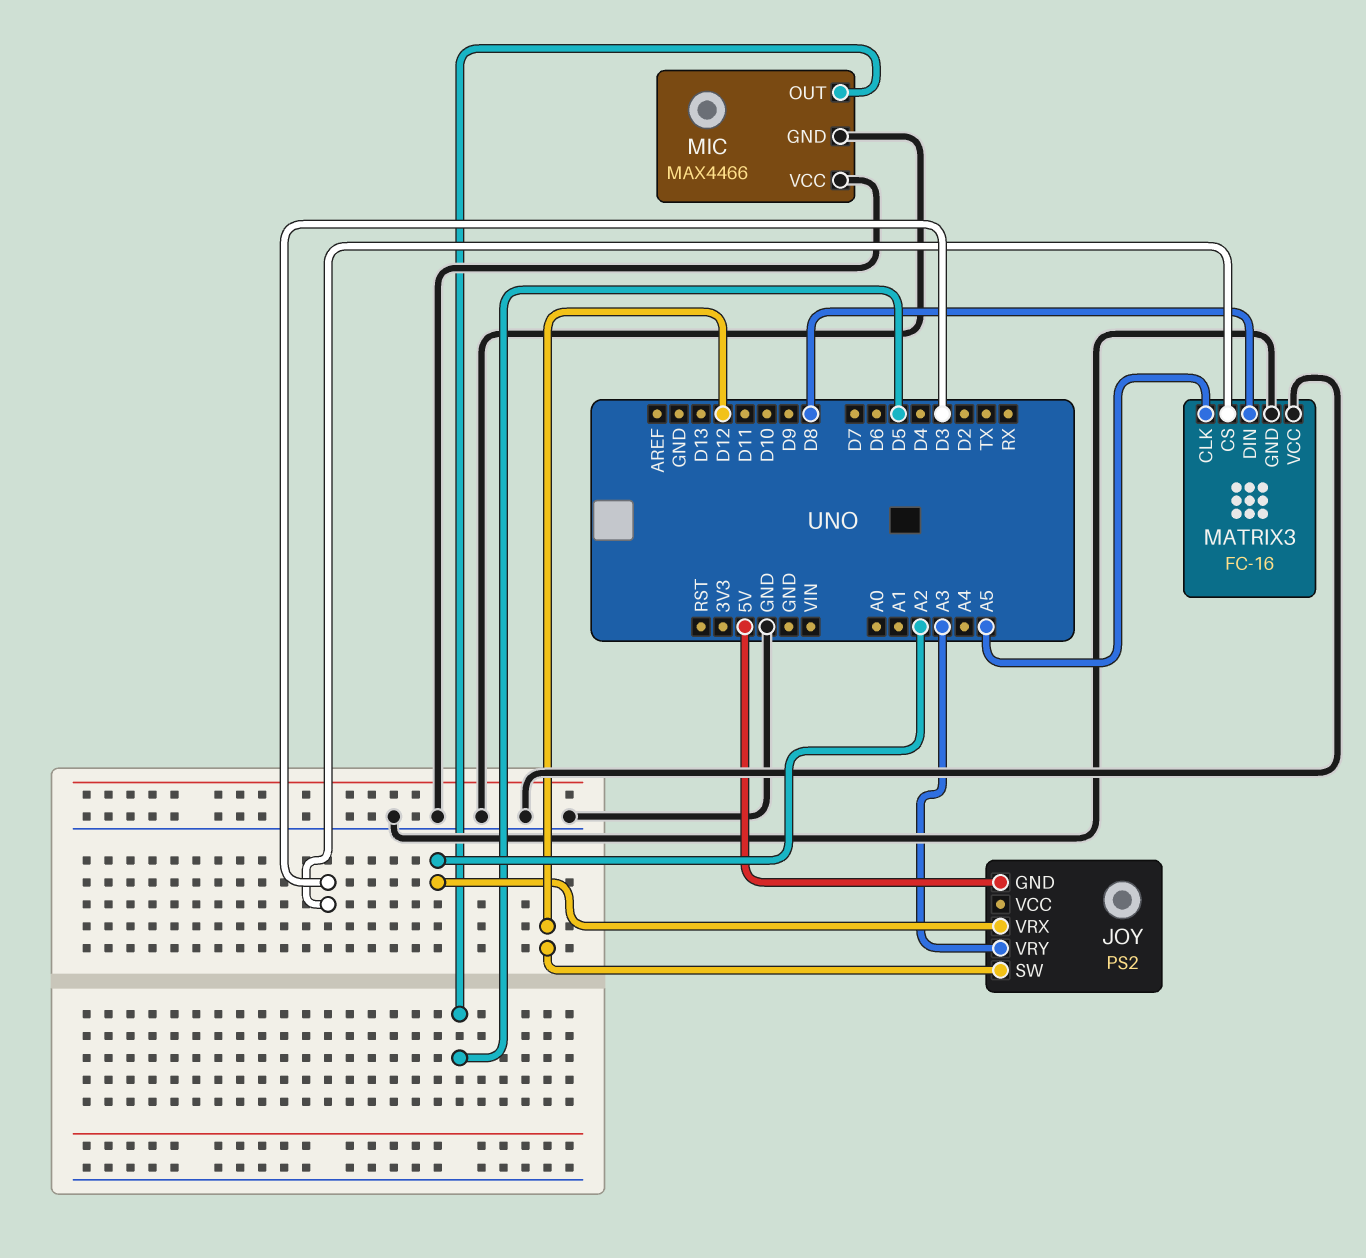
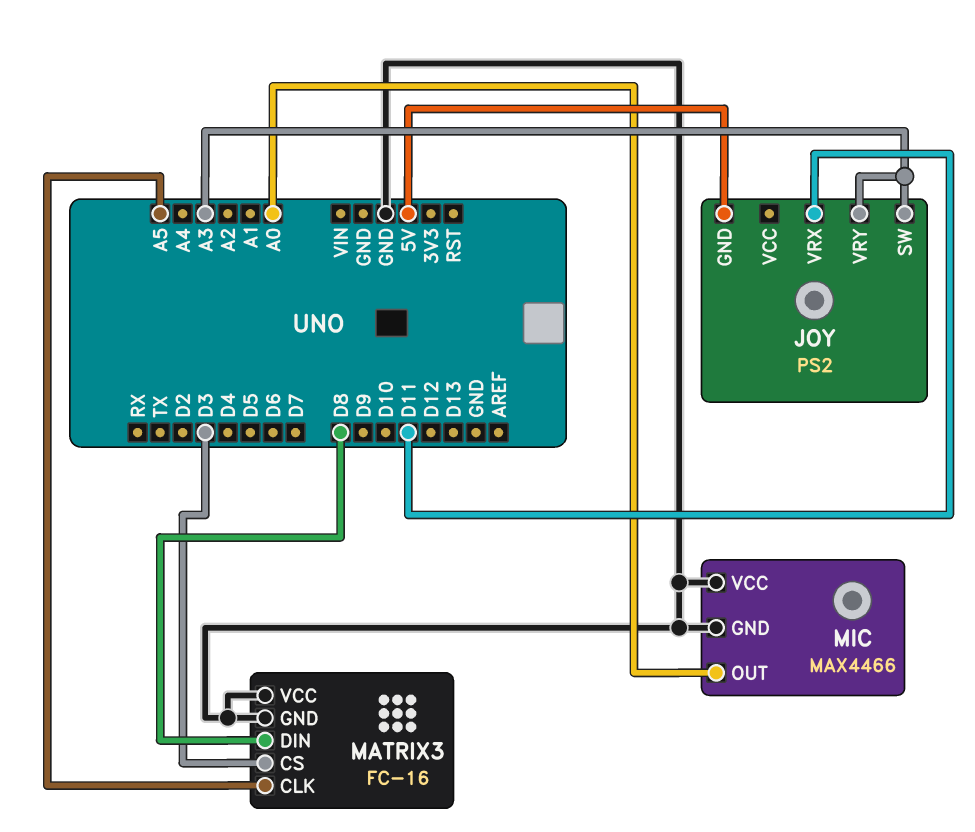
JOY pin SW: D12 -> A3
JOY pin VRX: A2 -> D11
MIC pin OUT: D5 -> A0

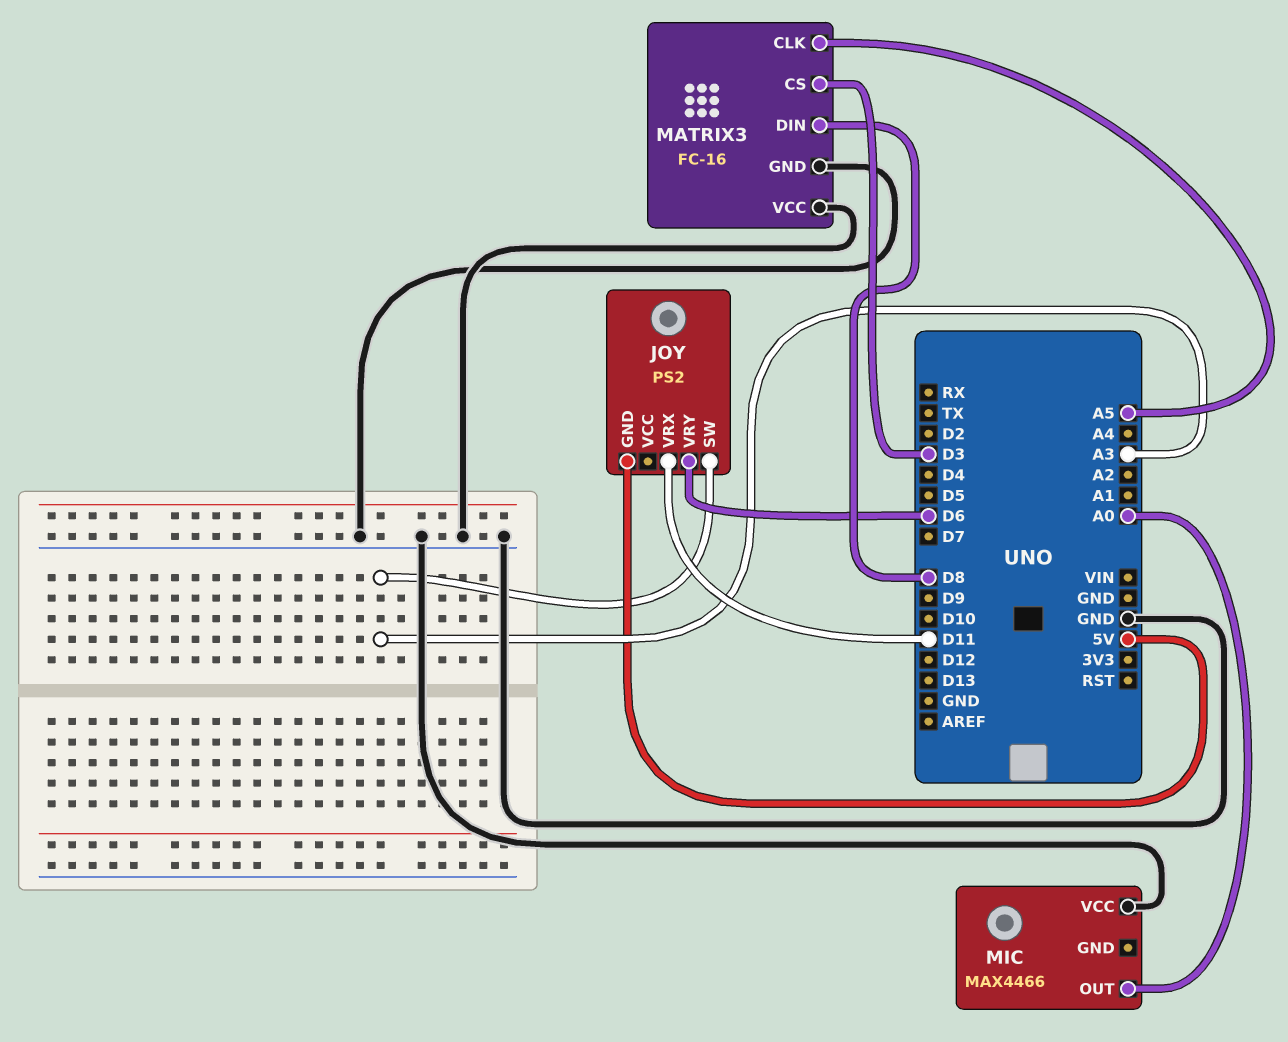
JOY pin VRY: A3 -> D6
MIC pin GND: GND -> none

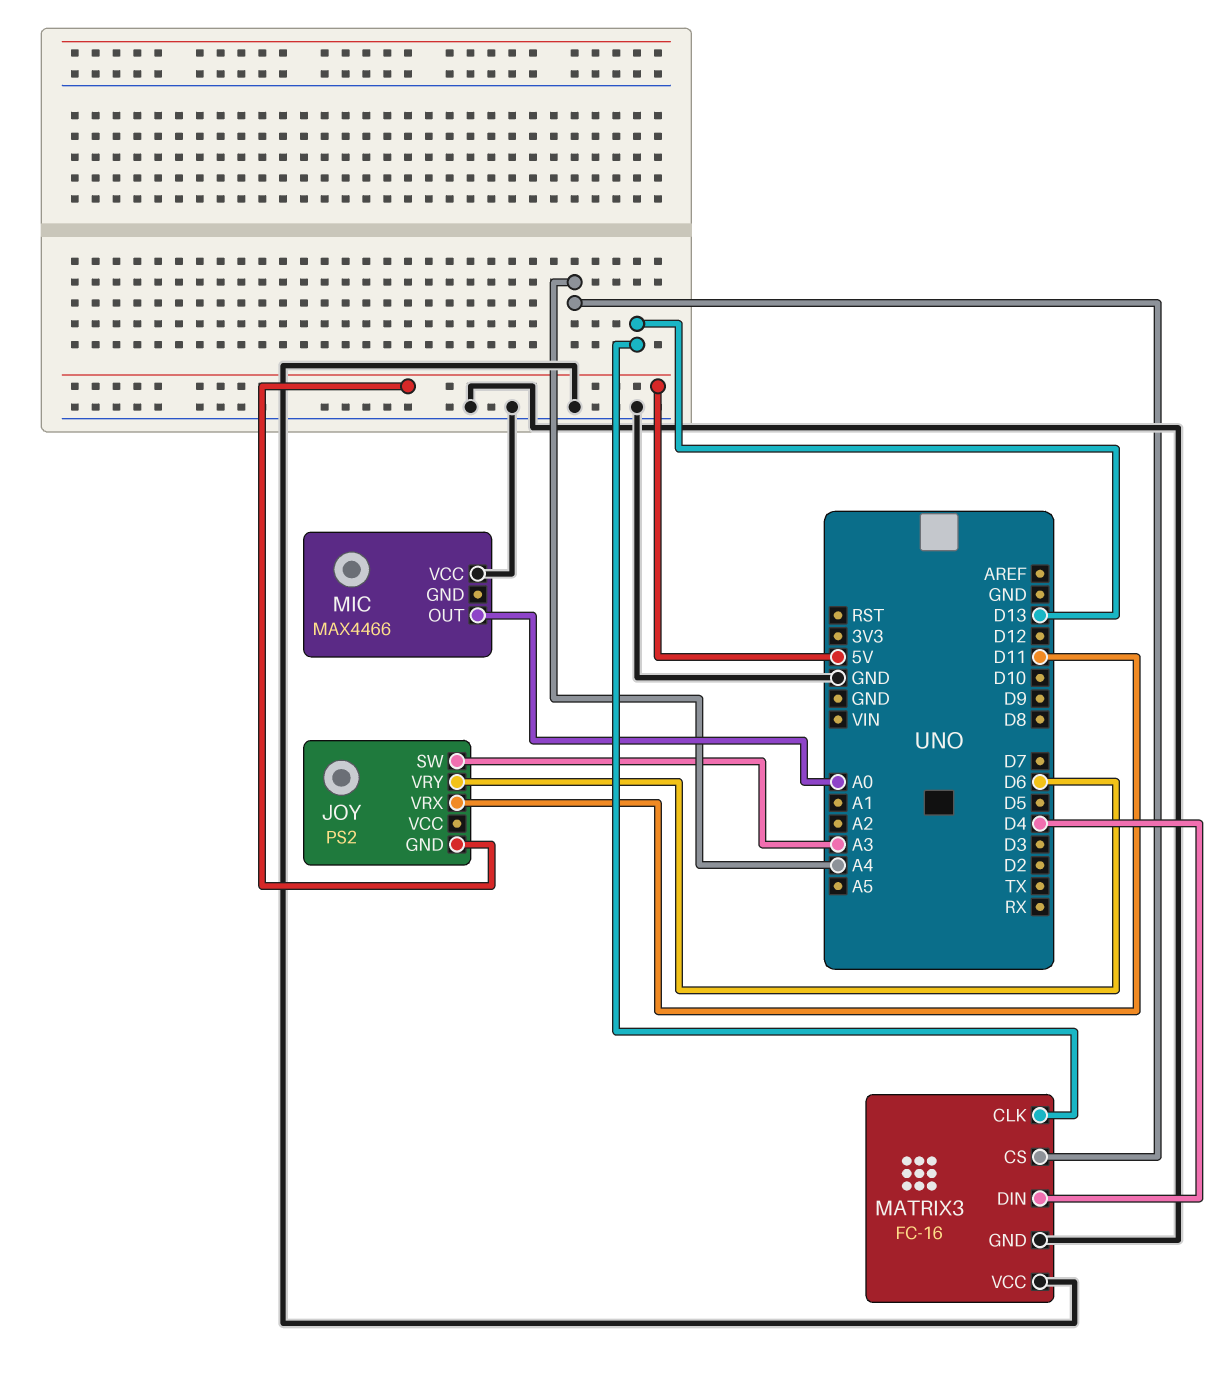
MATRIX3 pin CLK: A5 -> D13
MATRIX3 pin CS: D3 -> A4
MATRIX3 pin DIN: D8 -> D4

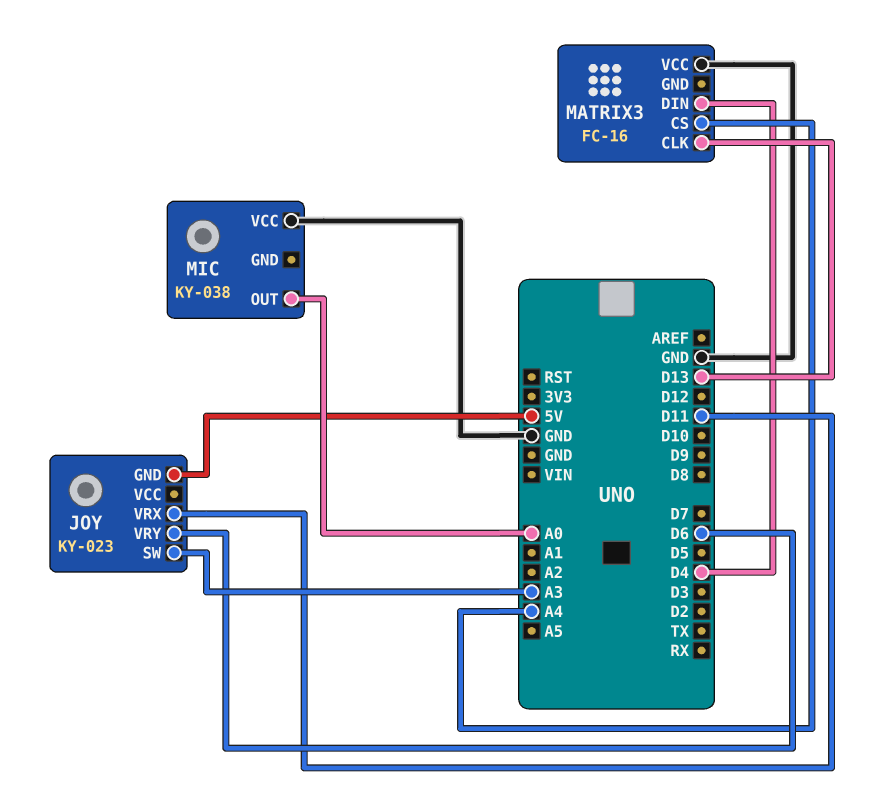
JOY: PS2 -> KY-023
MATRIX3 pin GND: GND -> none
MIC: MAX4466 -> KY-038

